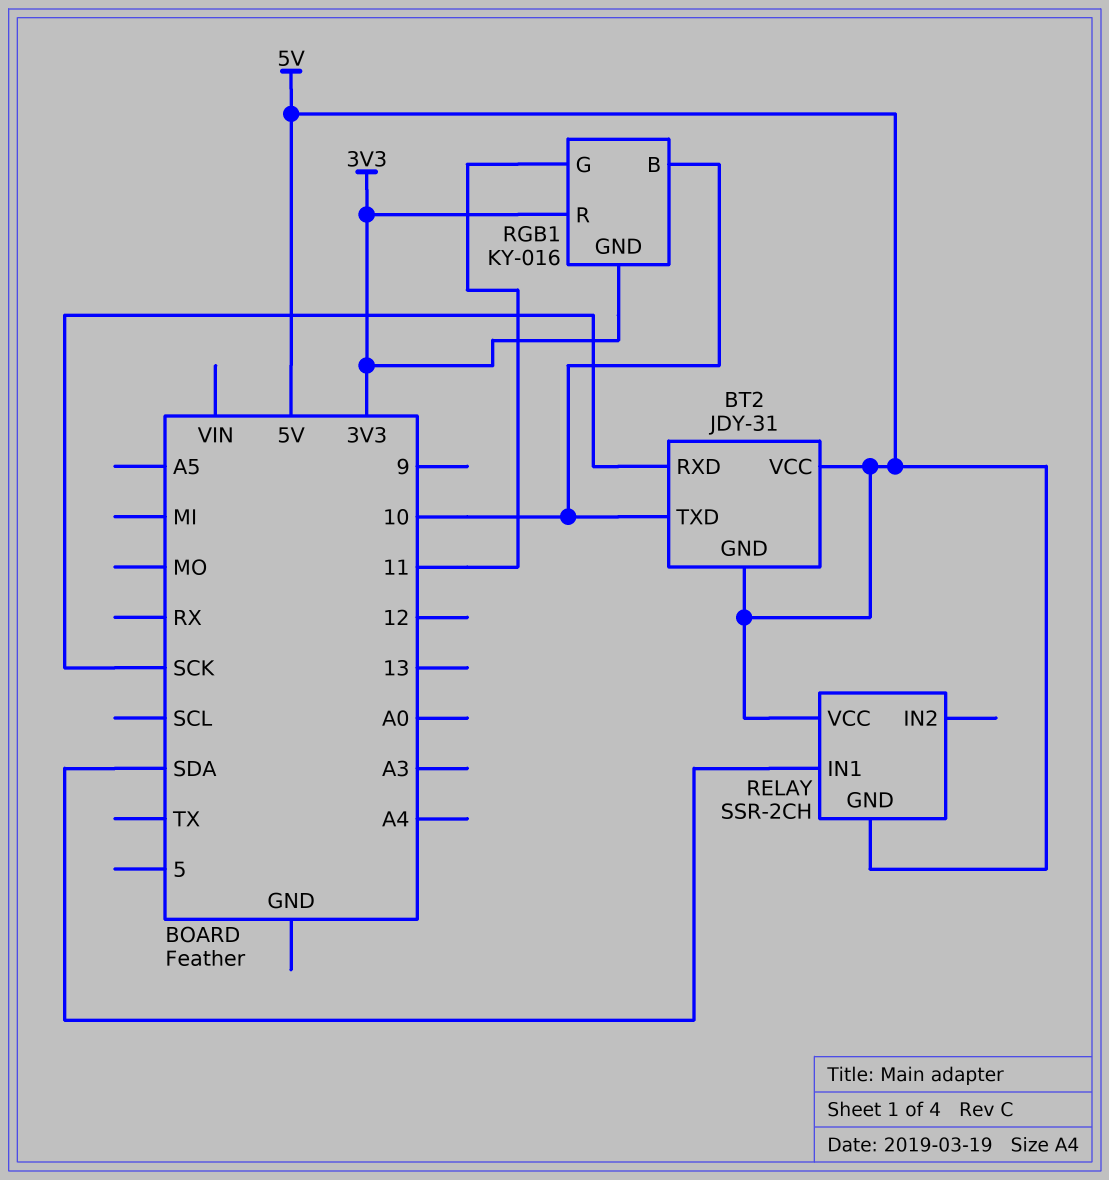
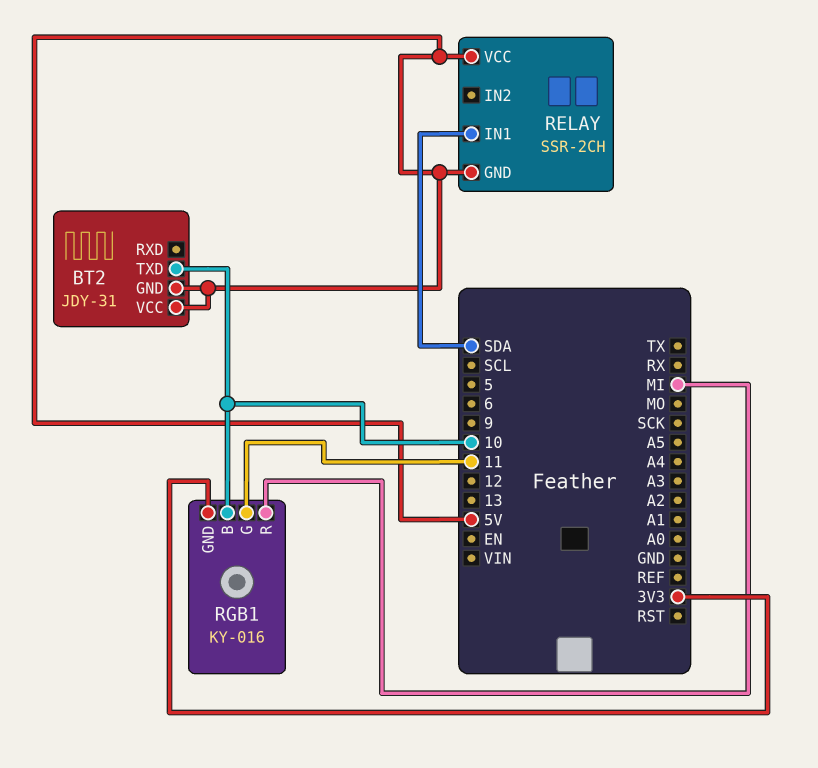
BT2 pin RXD: SCK -> none
RGB1 pin R: 3V3 -> MI

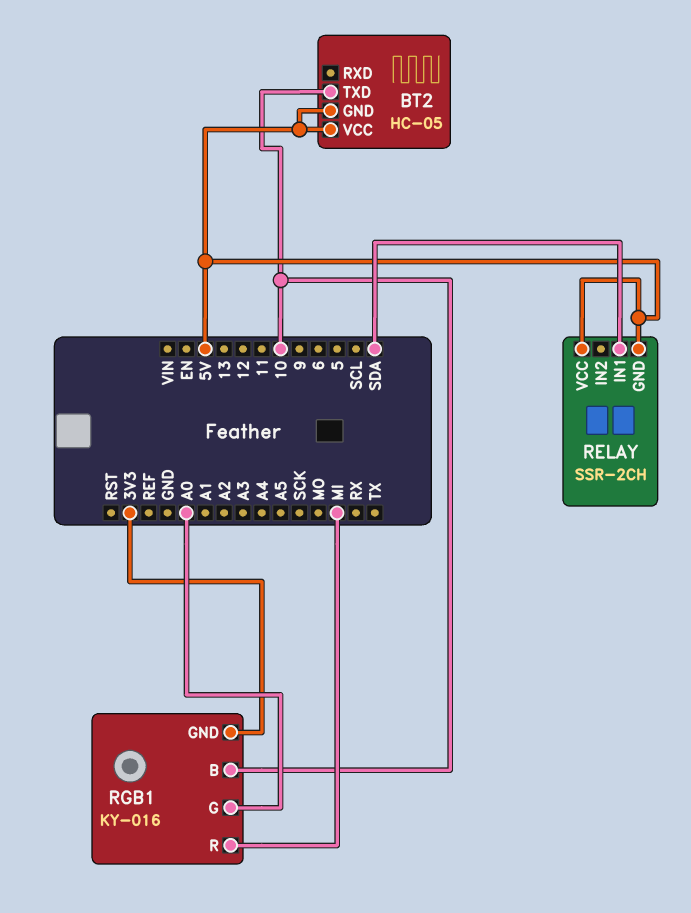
BT2: JDY-31 -> HC-05
RGB1 pin G: 11 -> A0

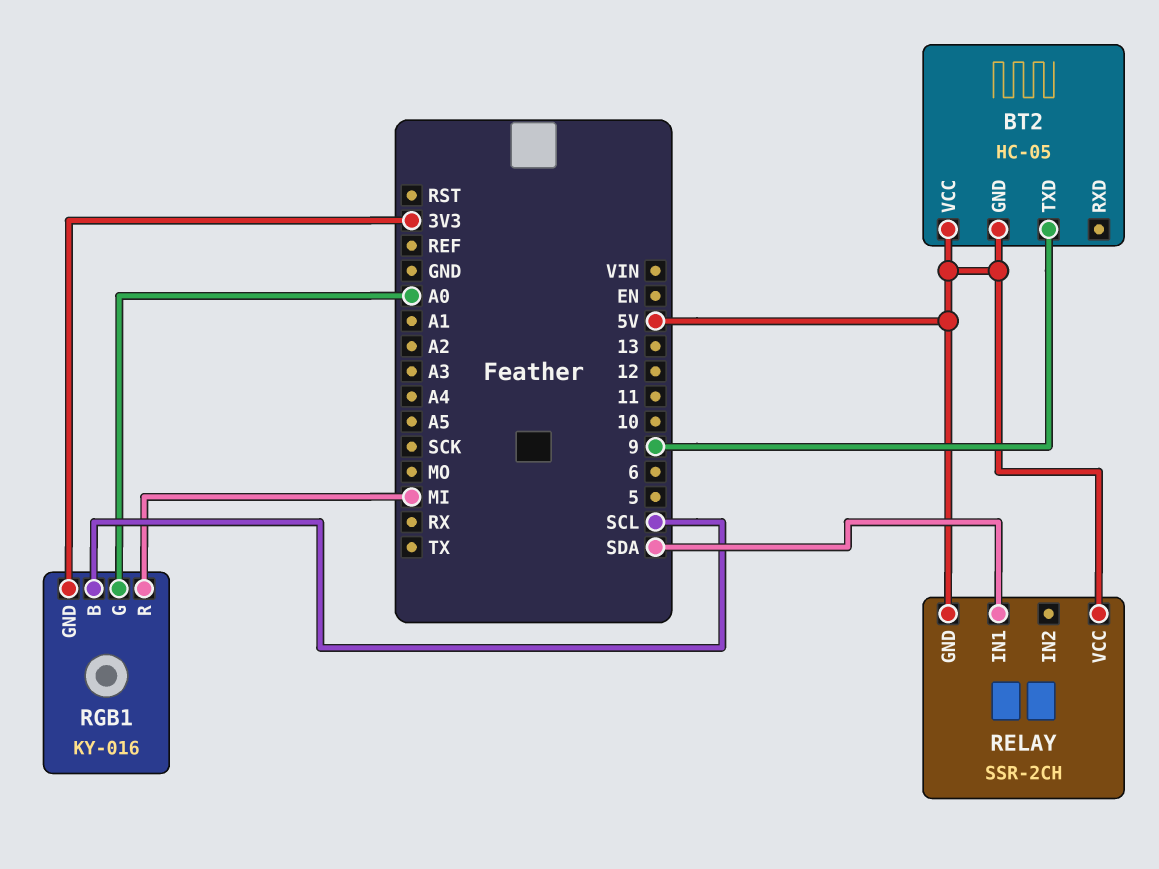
BT2 pin TXD: 10 -> 9
RGB1 pin B: 10 -> SCL

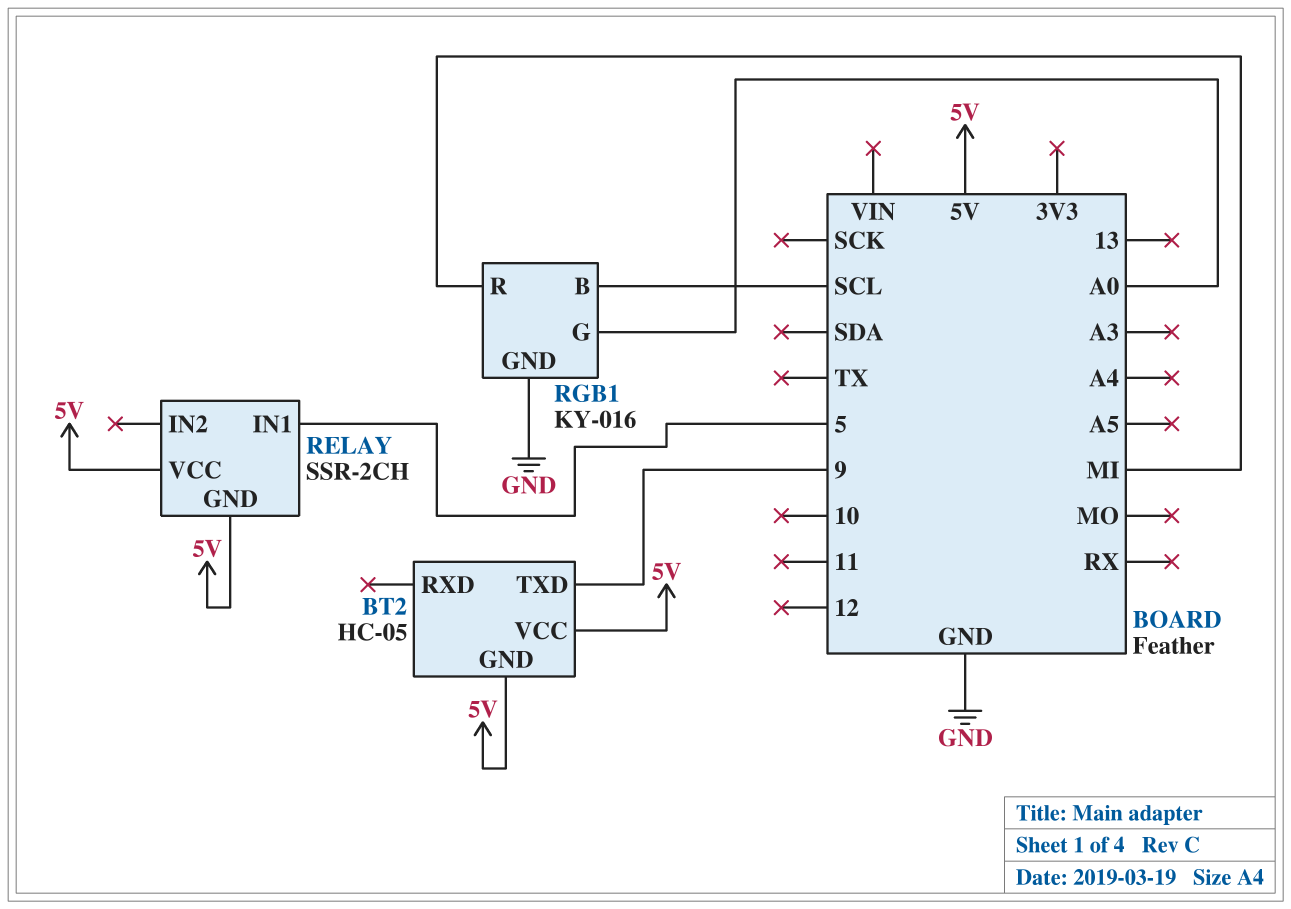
RELAY pin IN1: SDA -> 5
RGB1 pin GND: 3V3 -> GND

